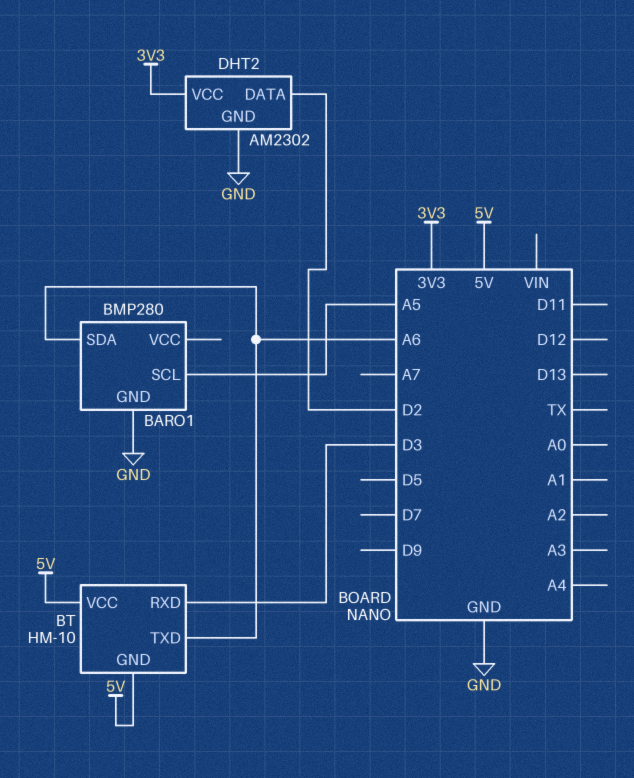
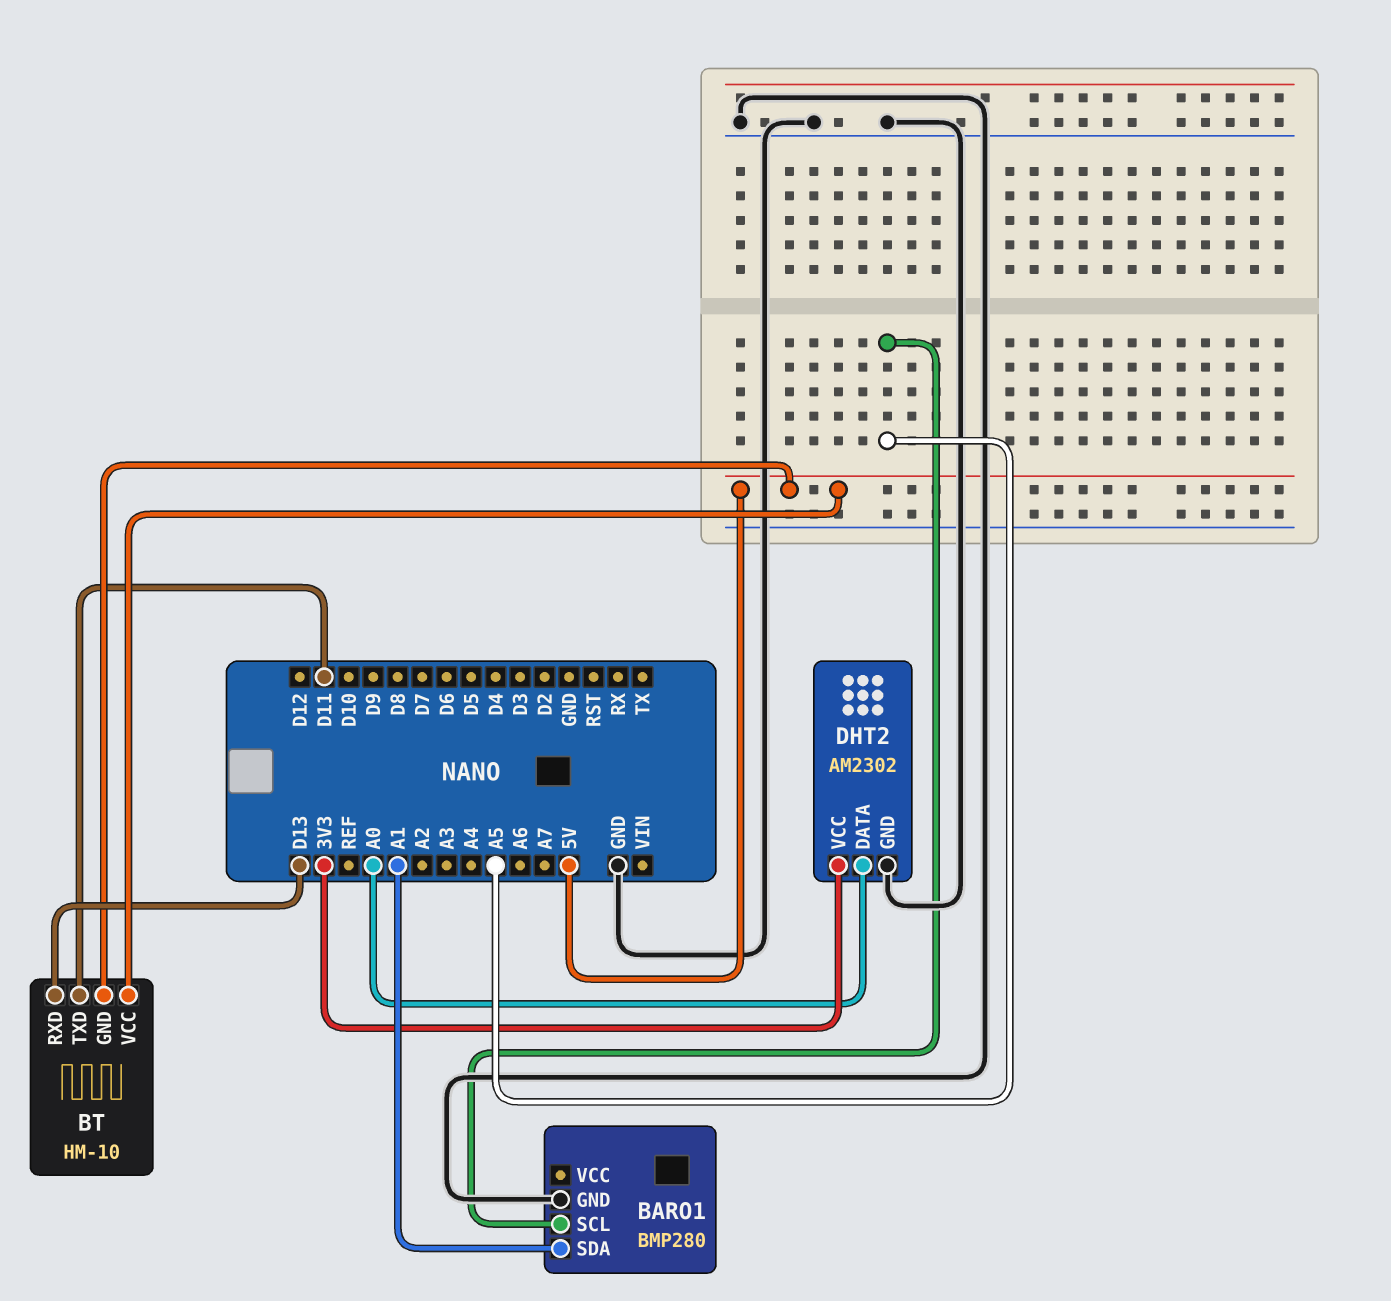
BARO1 pin SDA: A6 -> A1
BT pin RXD: D3 -> D13
BT pin TXD: A6 -> D11
DHT2 pin DATA: D2 -> A0

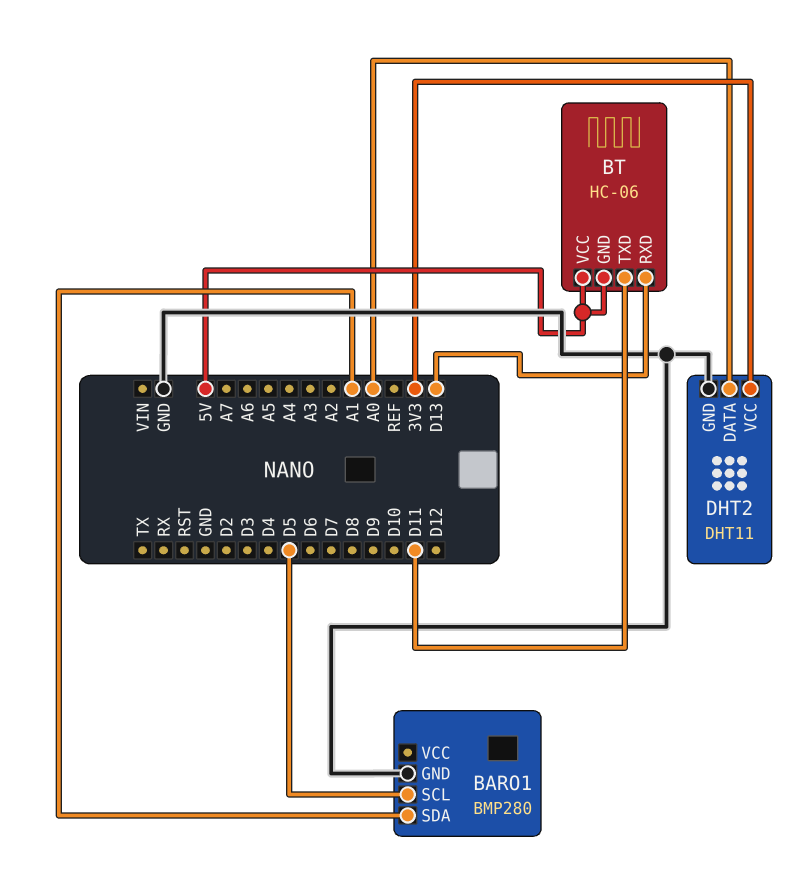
BARO1 pin SCL: A5 -> D5
BT: HM-10 -> HC-06
DHT2: AM2302 -> DHT11

